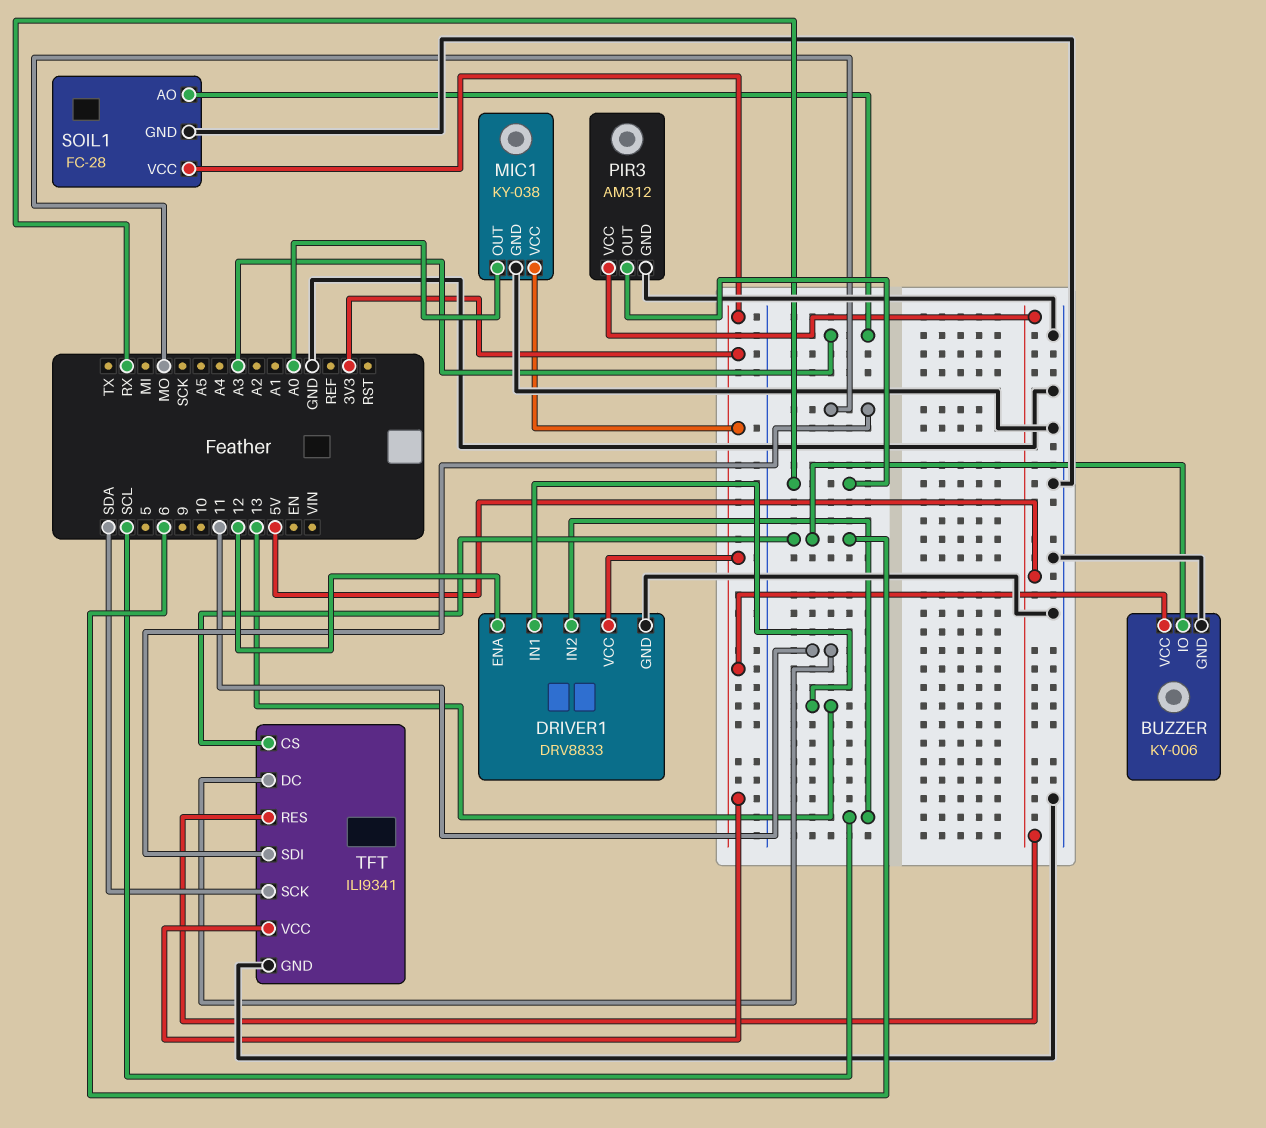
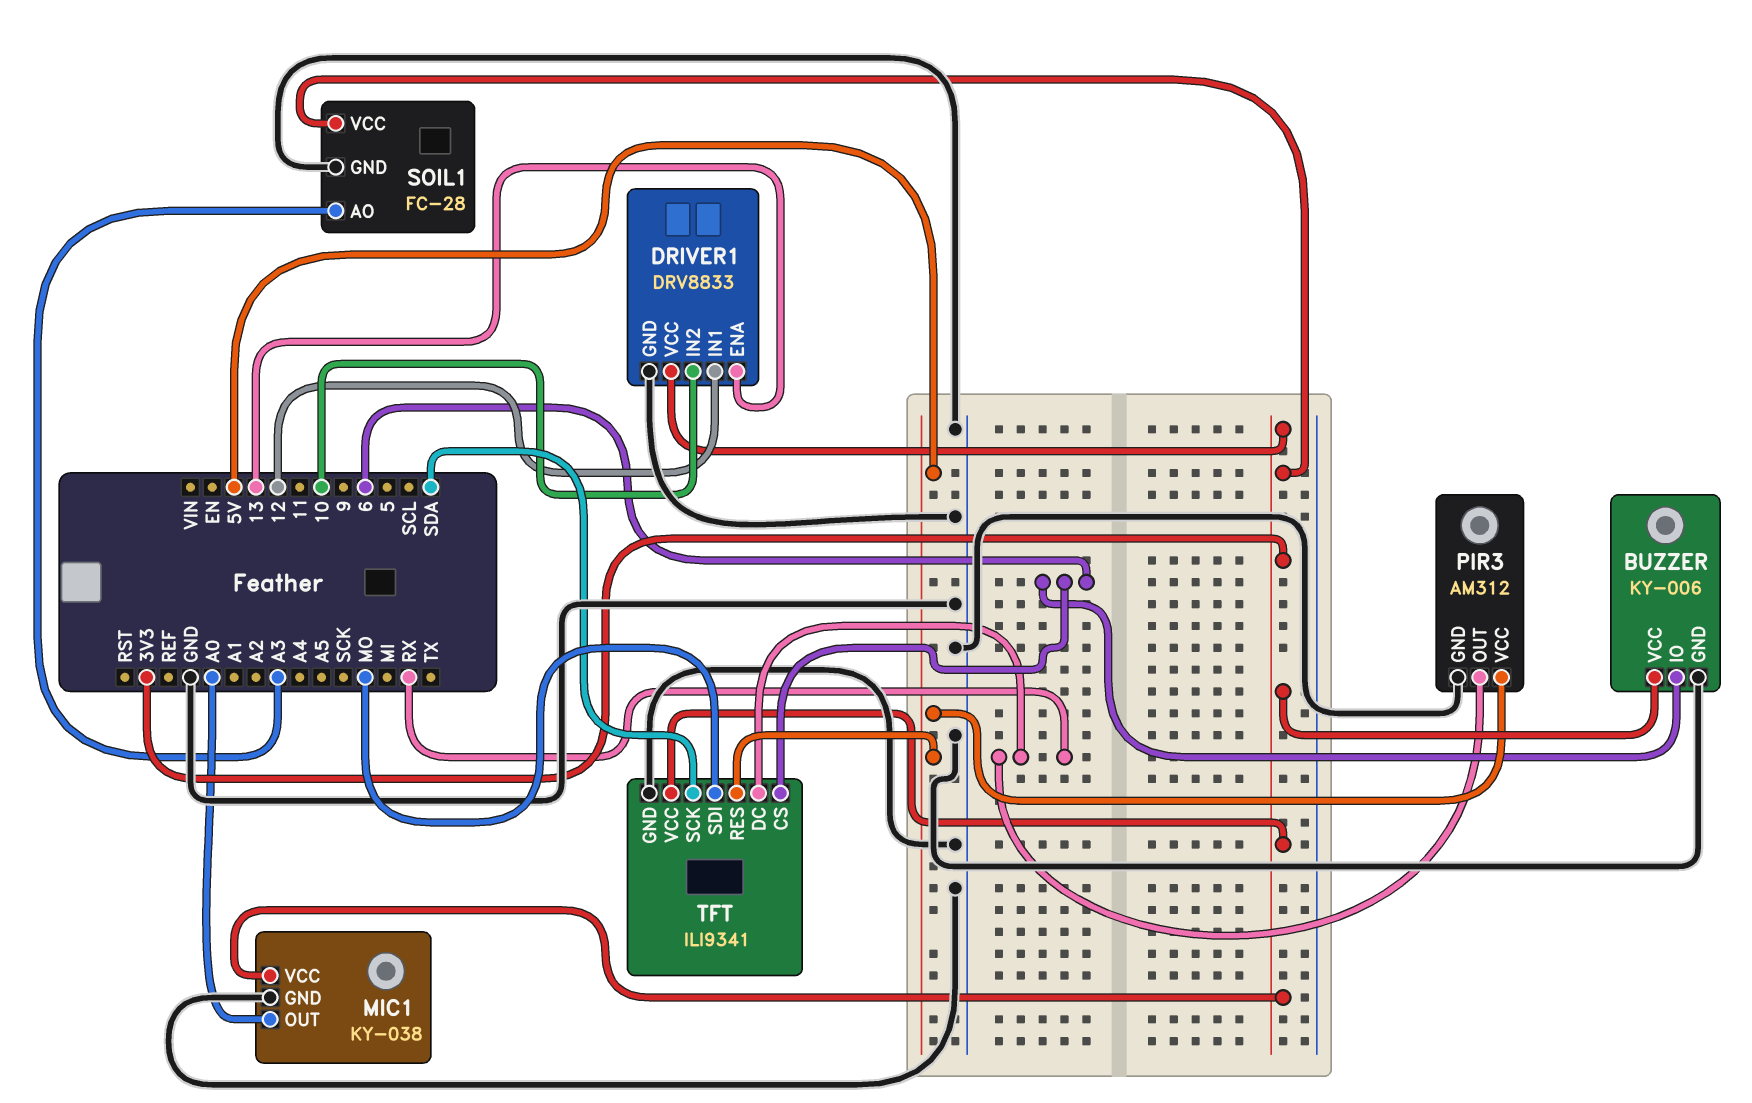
DRIVER1 pin ENA: 12 -> 13
DRIVER1 pin IN1: 13 -> 12
DRIVER1 pin IN2: SCL -> 10
TFT pin DC: 11 -> RX

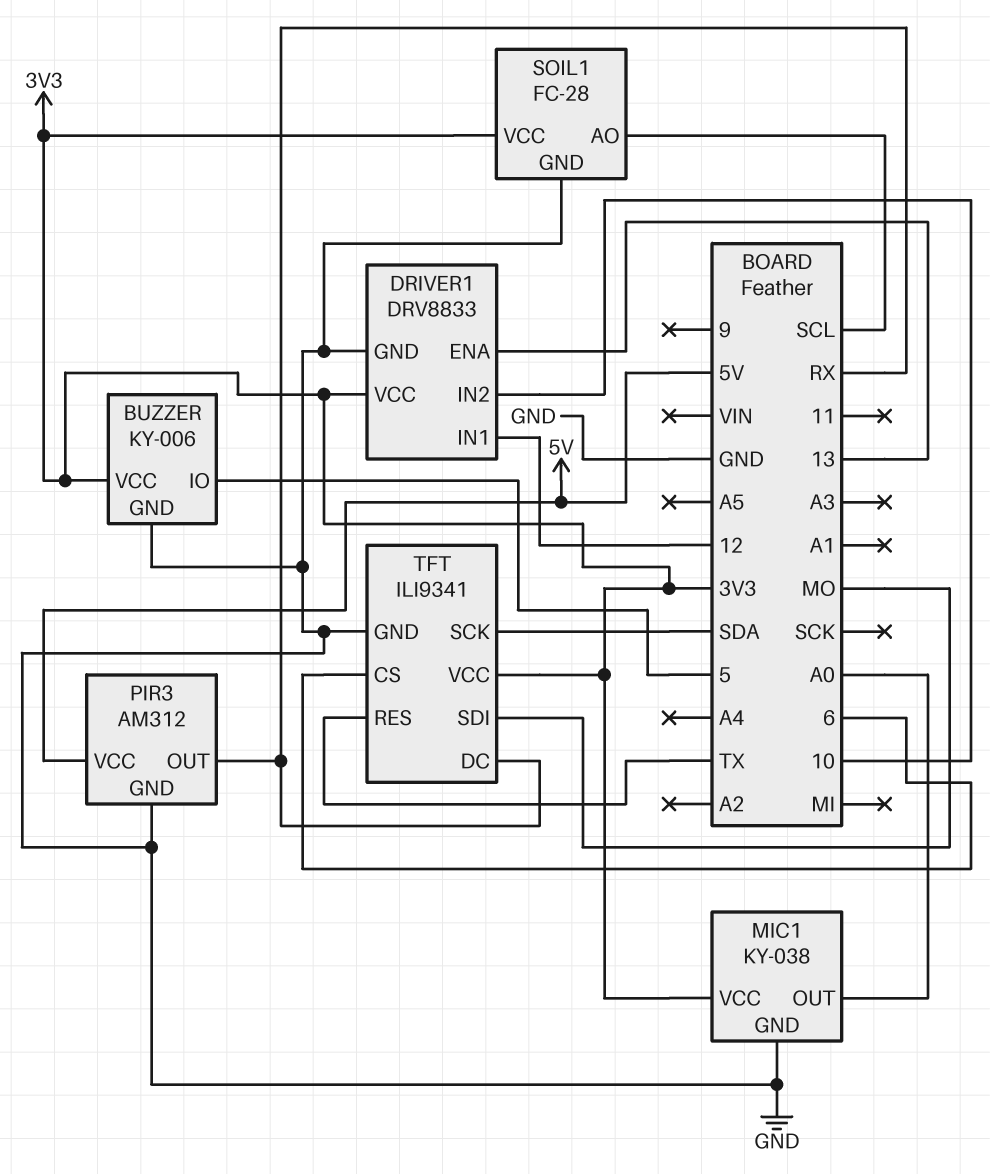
BUZZER pin IO: 6 -> 5
SOIL1 pin AO: A3 -> SCL
TFT pin RES: 5V -> TX

